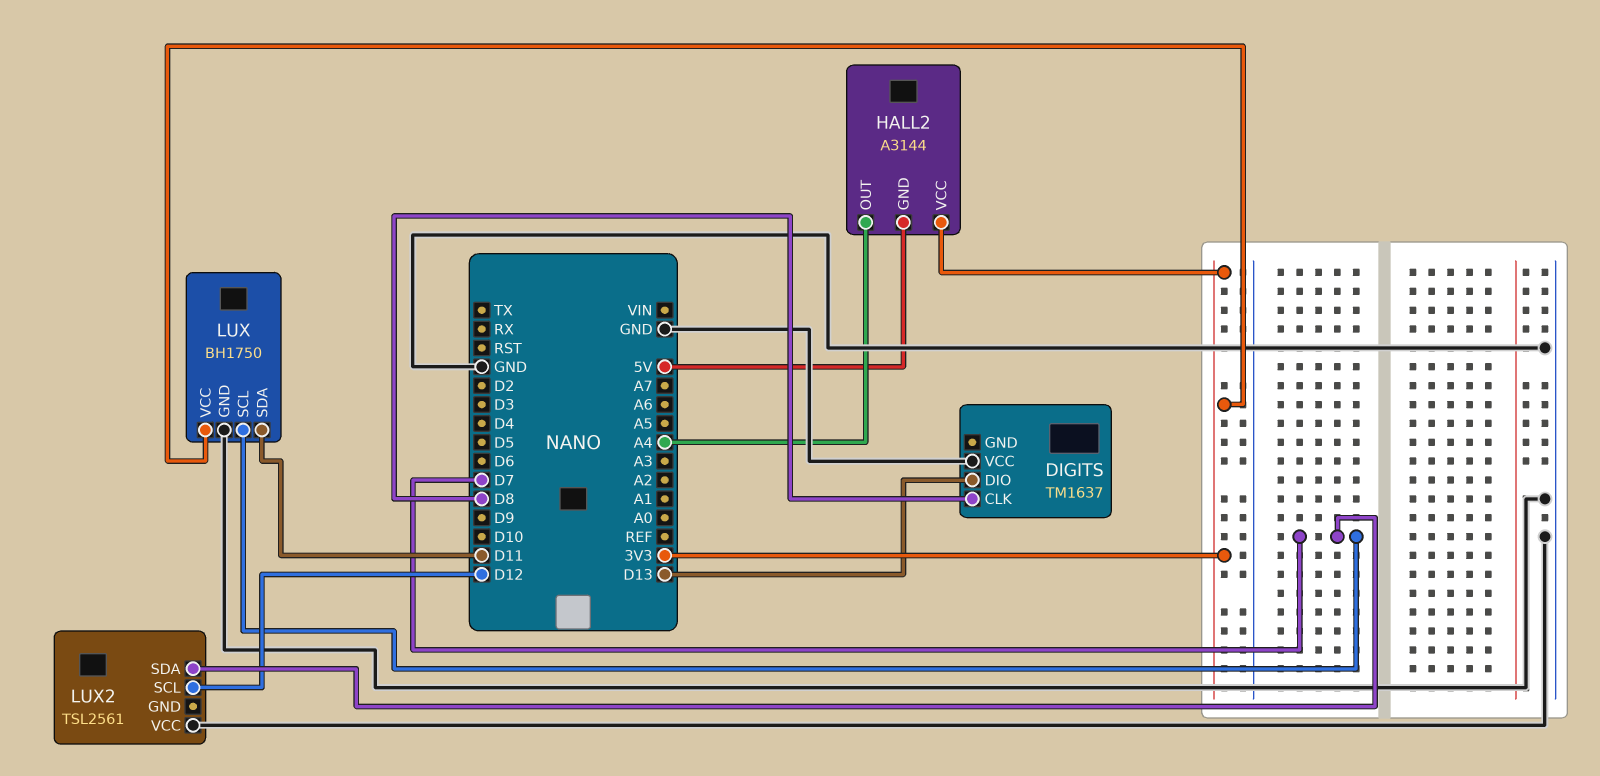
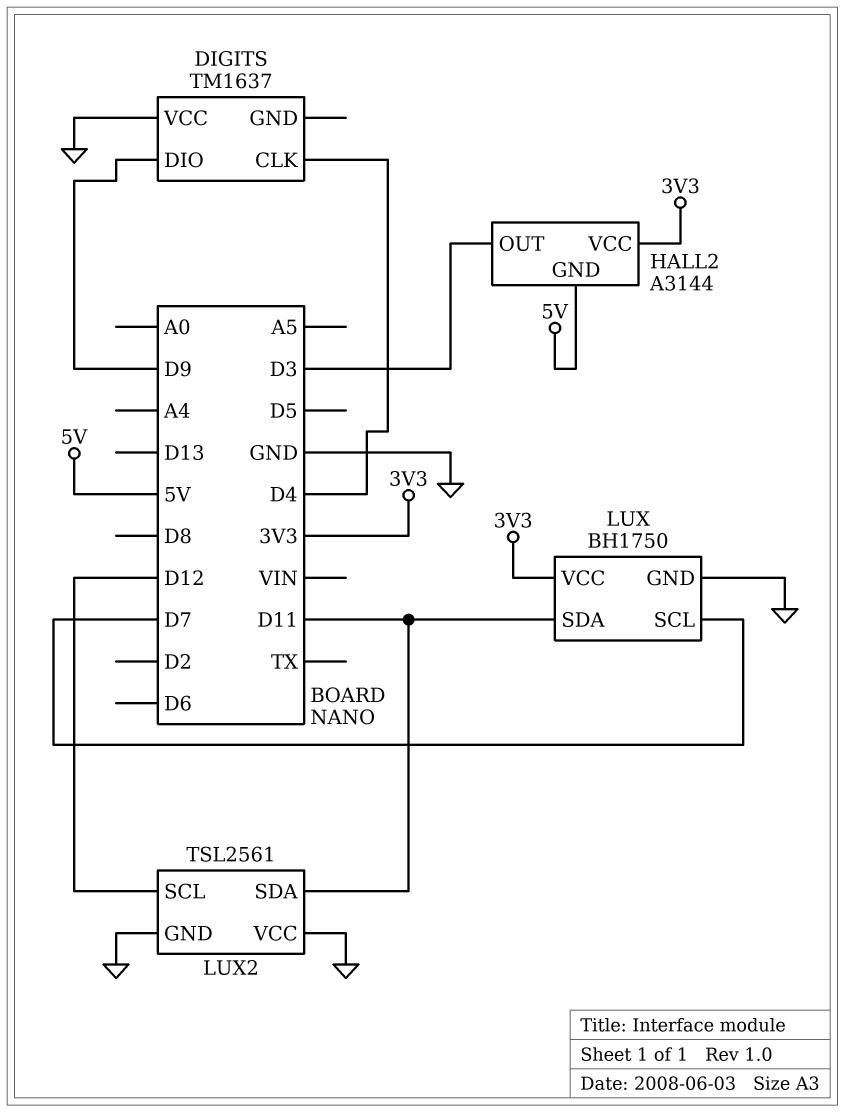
DIGITS pin CLK: D8 -> D4
DIGITS pin DIO: D13 -> D9
HALL2 pin OUT: A4 -> D3
LUX2 pin GND: none -> GND
LUX2 pin SDA: D7 -> D11

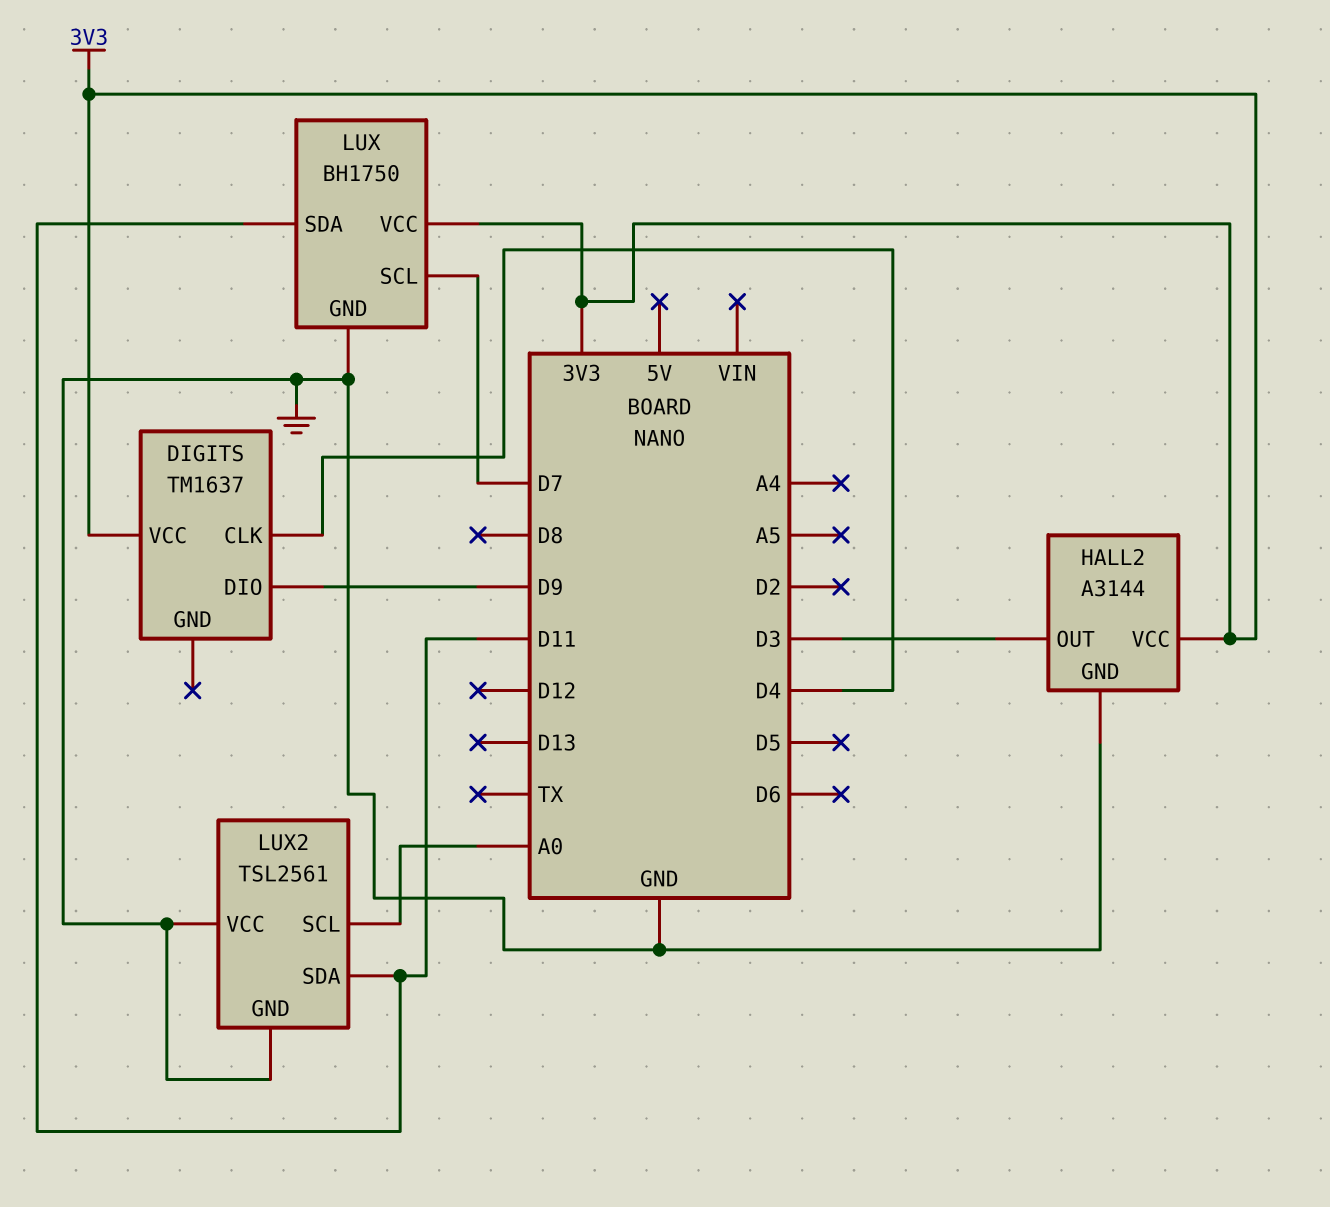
DIGITS pin VCC: GND -> 3V3
HALL2 pin GND: 5V -> GND
LUX2 pin SCL: D12 -> A0

